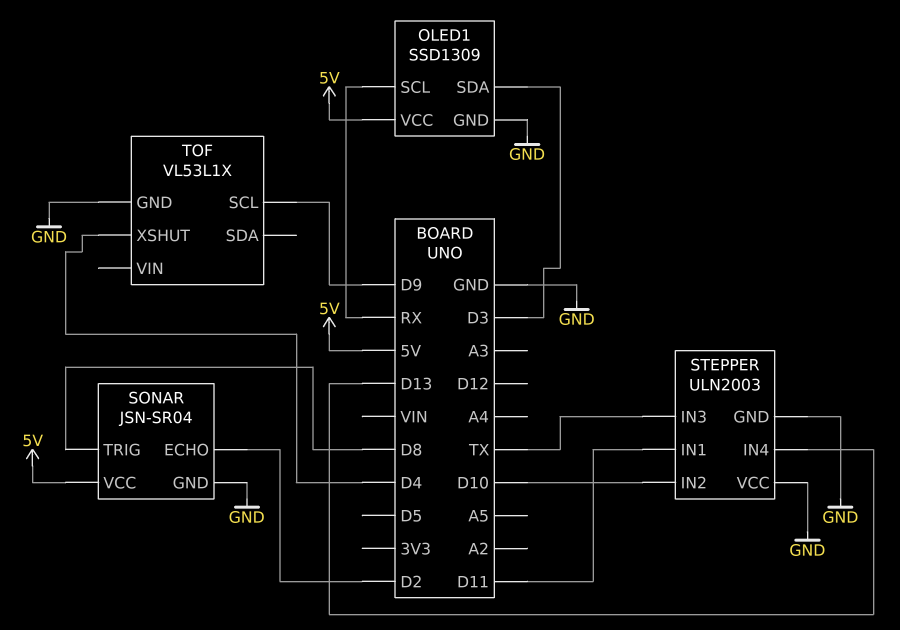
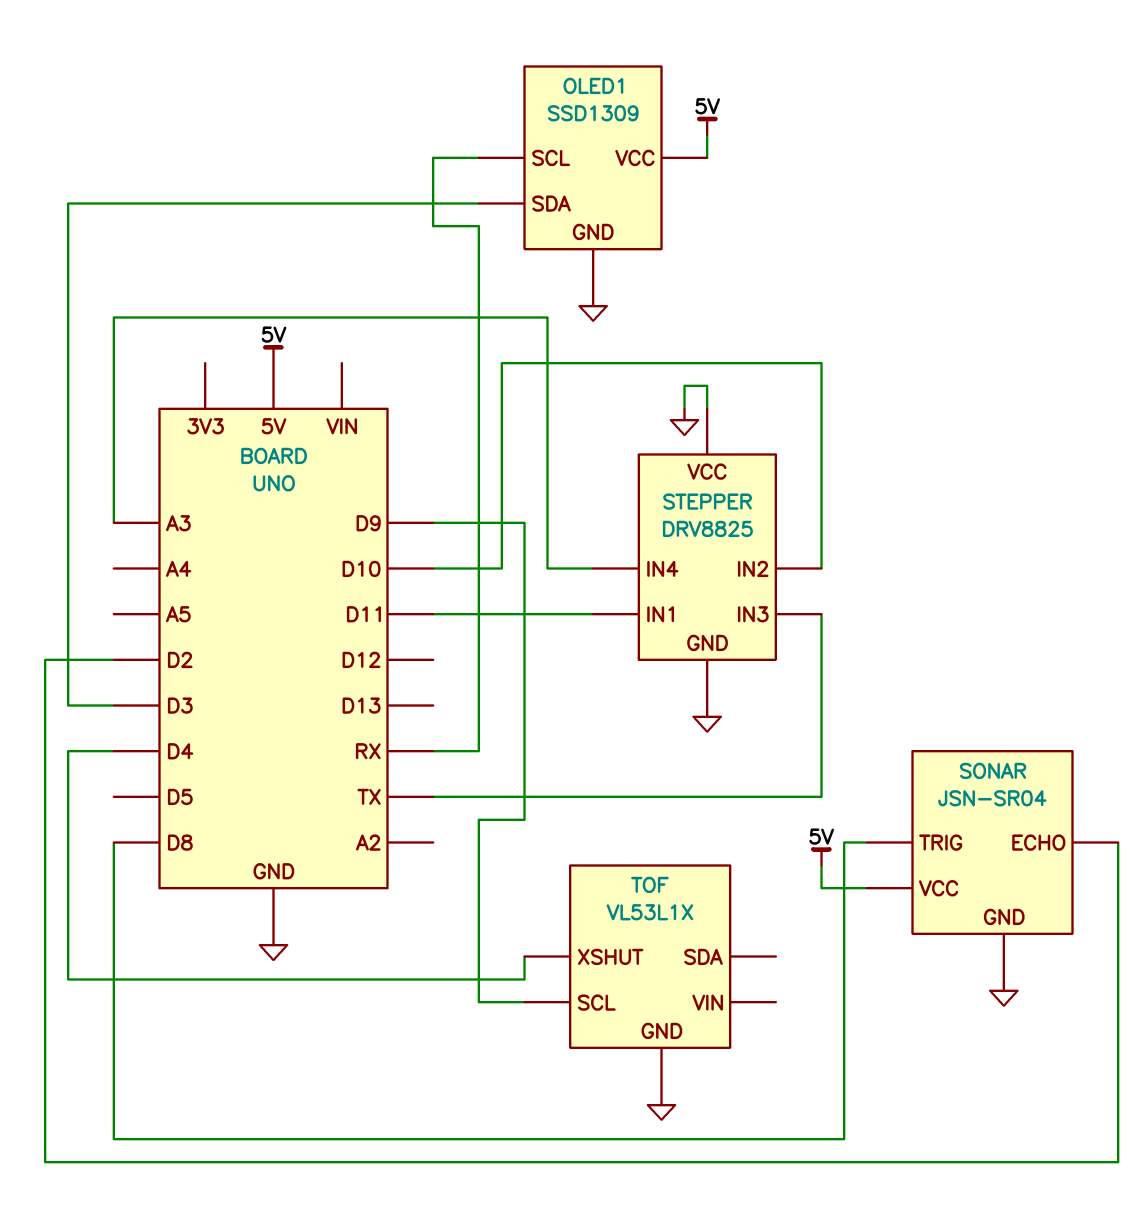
STEPPER: ULN2003 -> DRV8825
STEPPER pin IN4: D13 -> A3

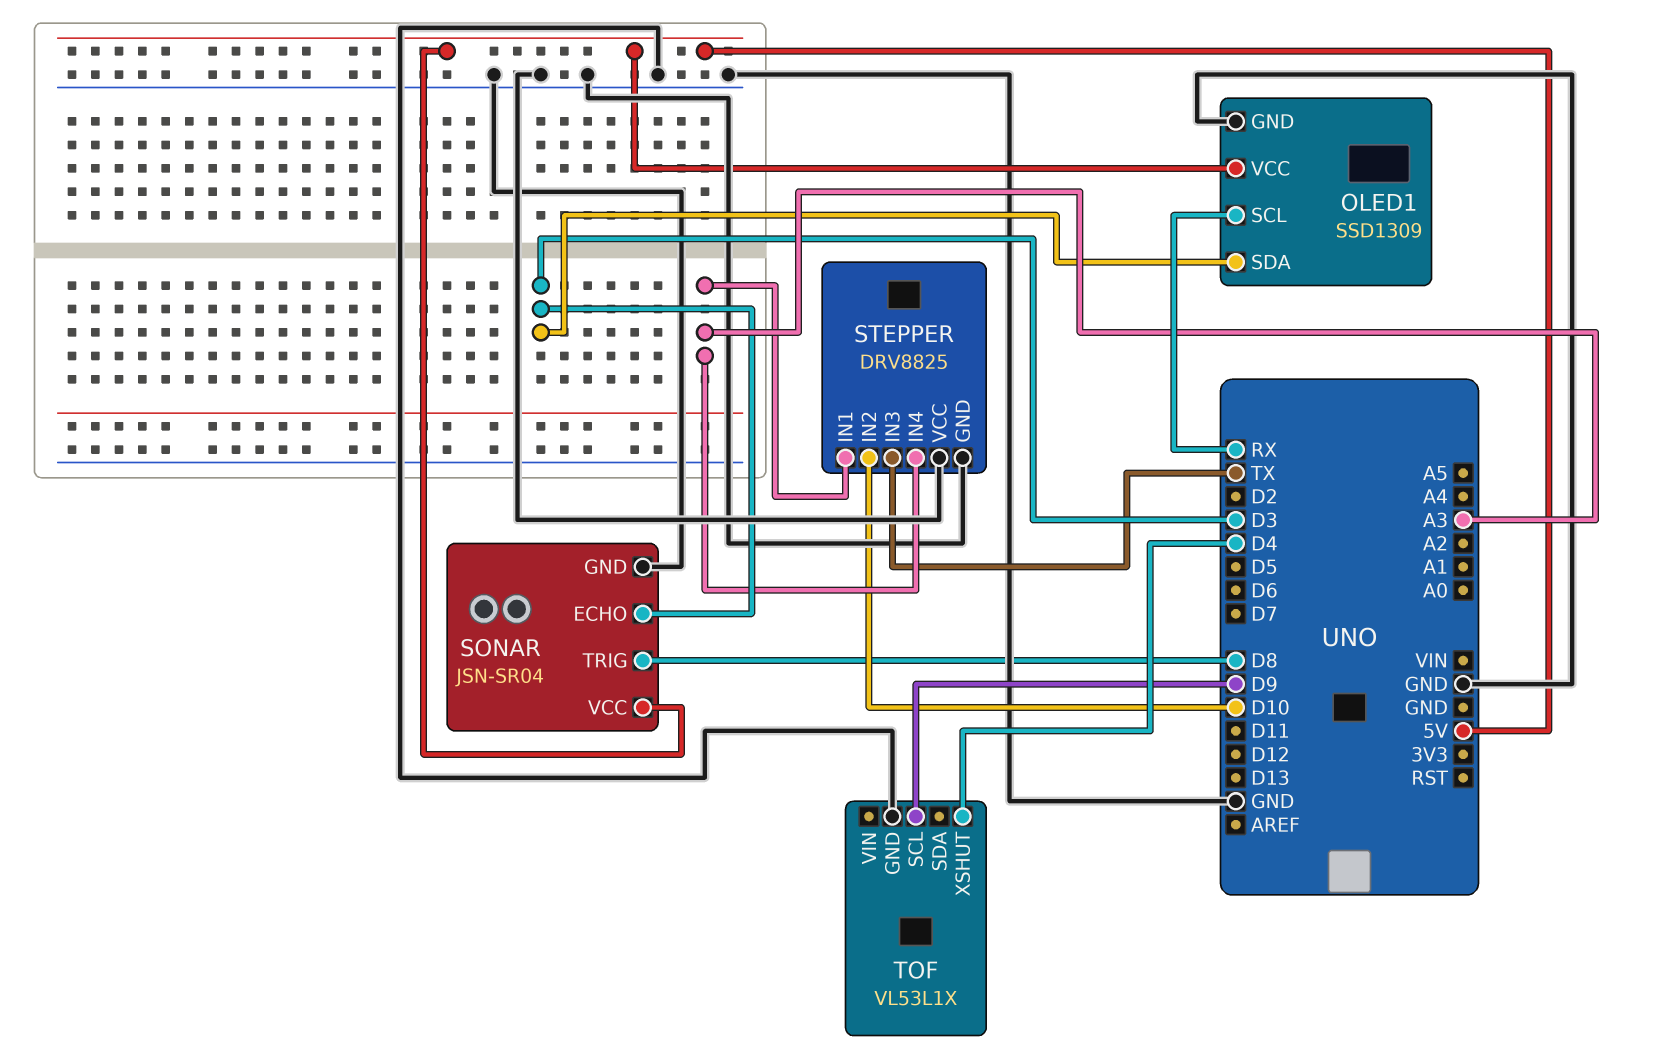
SONAR pin ECHO: D2 -> D3
STEPPER pin IN1: D11 -> A3

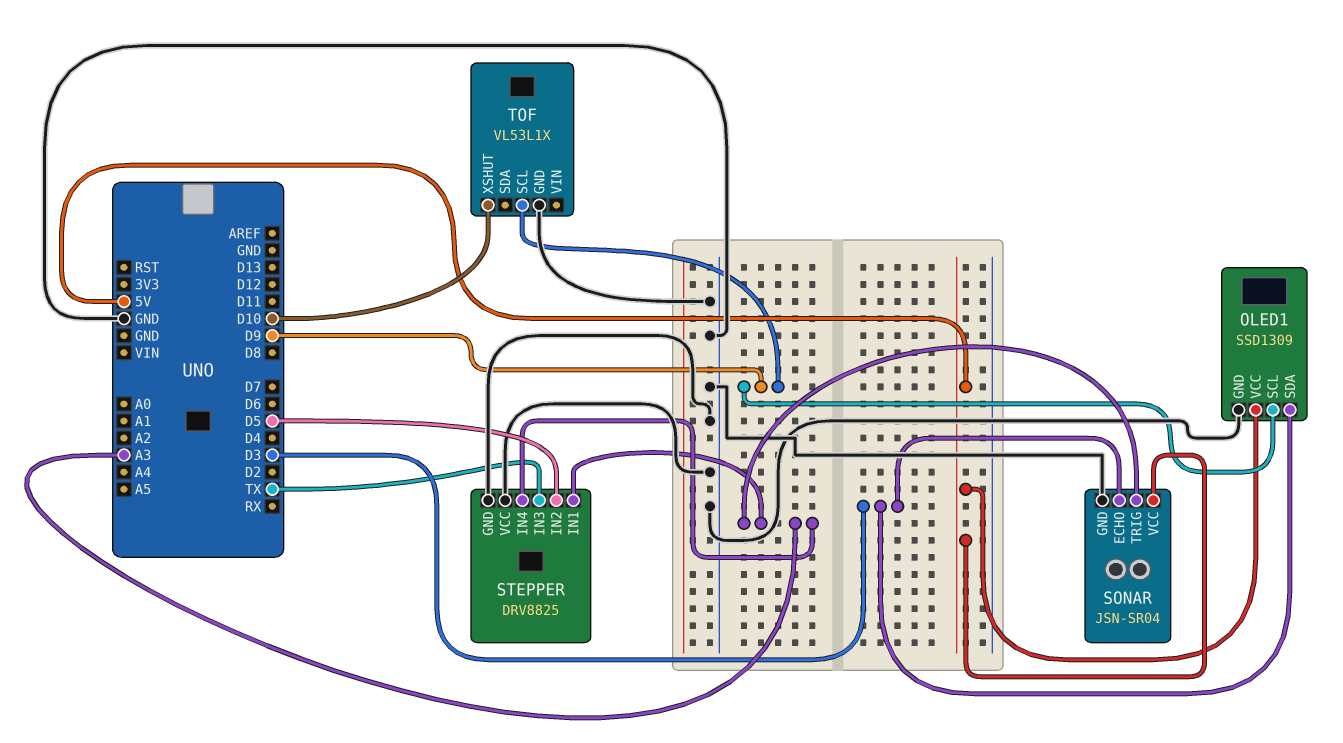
OLED1 pin SCL: RX -> D9
SONAR pin TRIG: D8 -> A3
STEPPER pin IN2: D10 -> D5
TOF pin XSHUT: D4 -> D10

